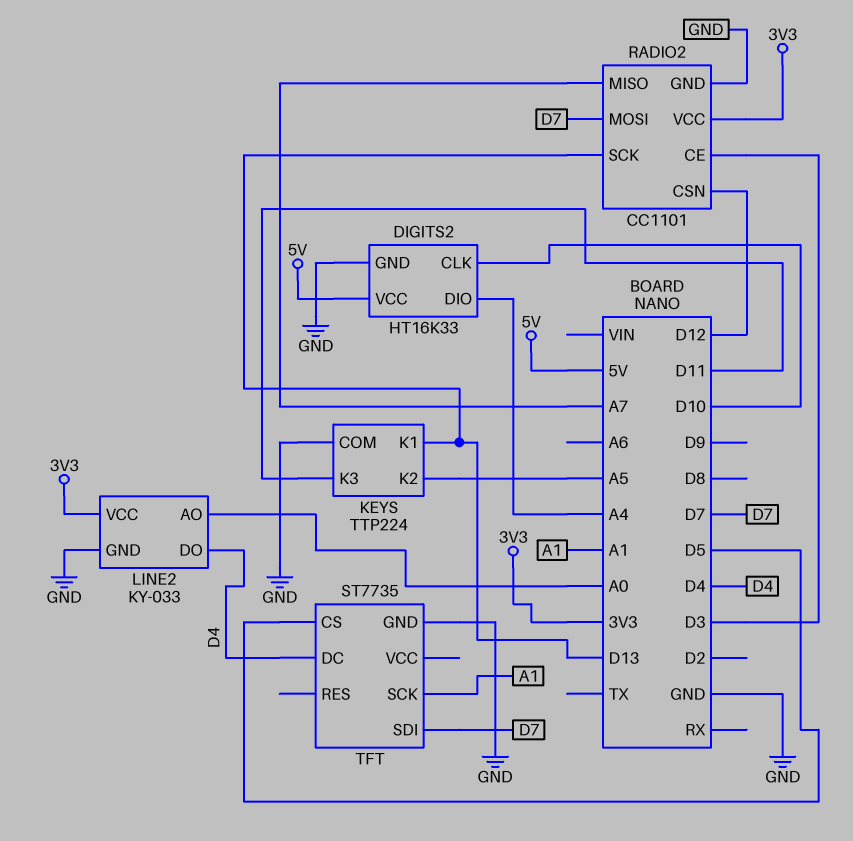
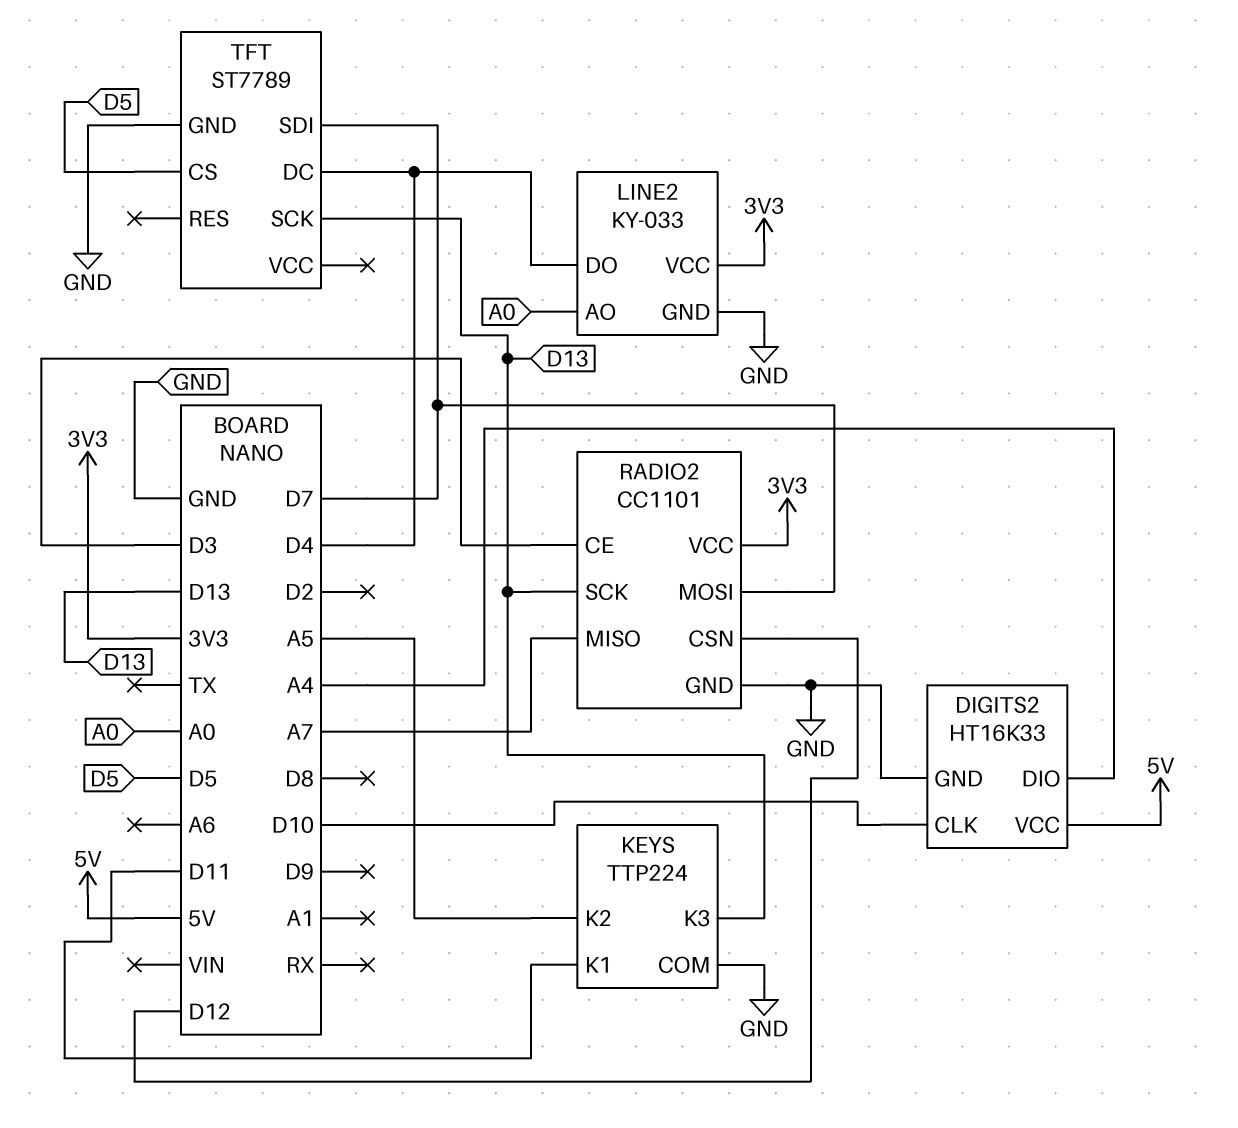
KEYS pin K1: D13 -> D11
KEYS pin K3: D11 -> D13
TFT: ST7735 -> ST7789
TFT pin SCK: A1 -> D13

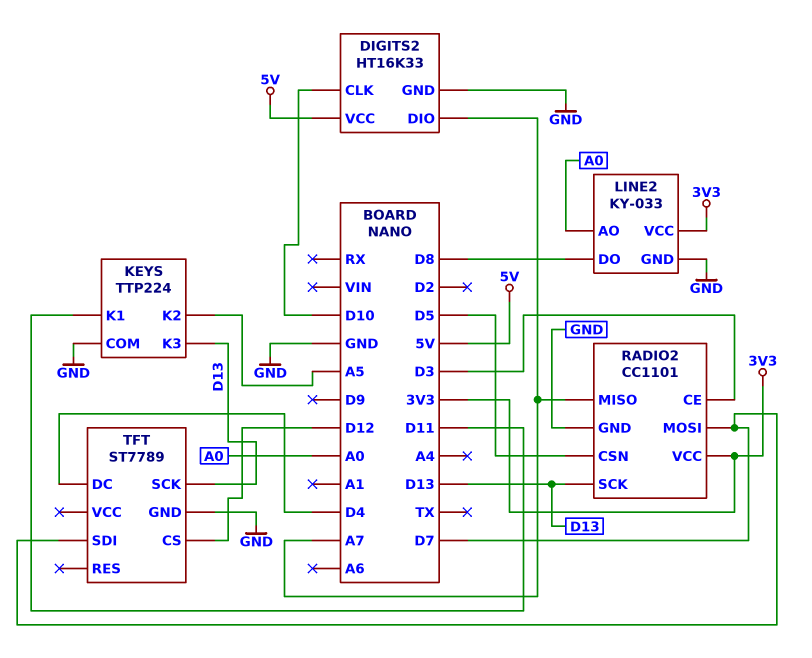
DIGITS2 pin DIO: A4 -> A7
LINE2 pin DO: D4 -> D8
RADIO2 pin CSN: D12 -> D5
TFT pin CS: D5 -> D12

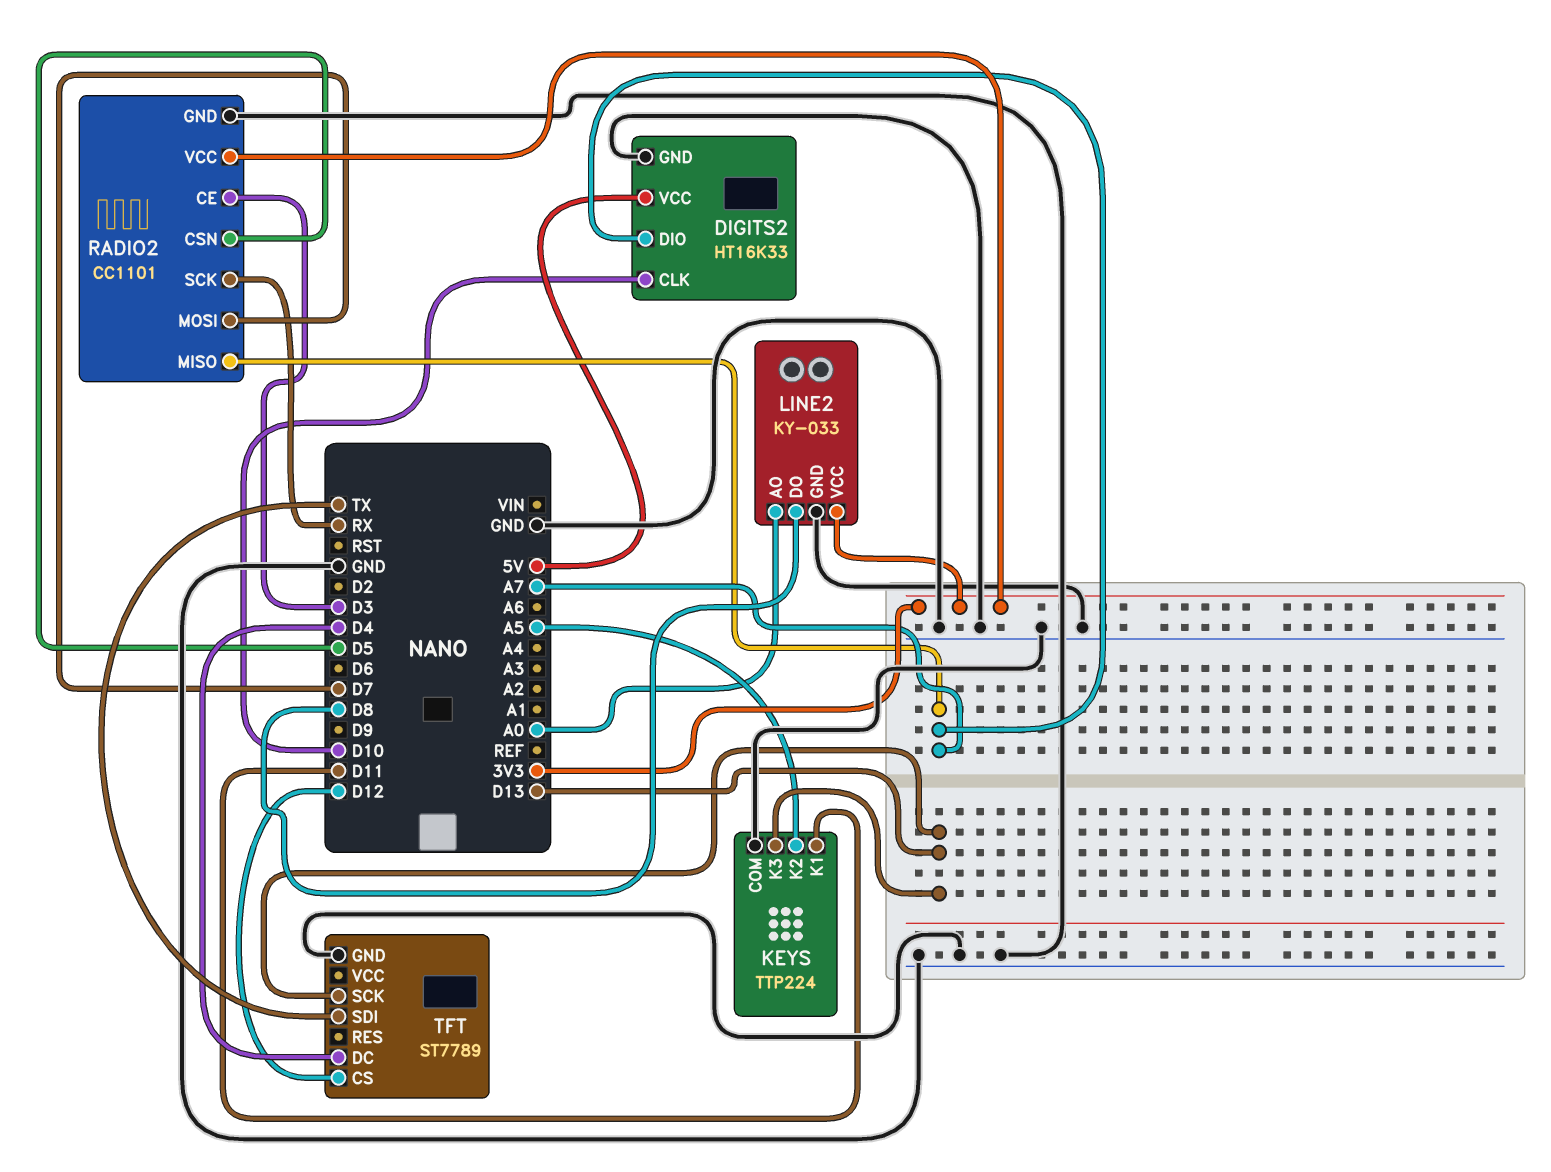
RADIO2 pin SCK: D13 -> RX
TFT pin SDI: D7 -> TX

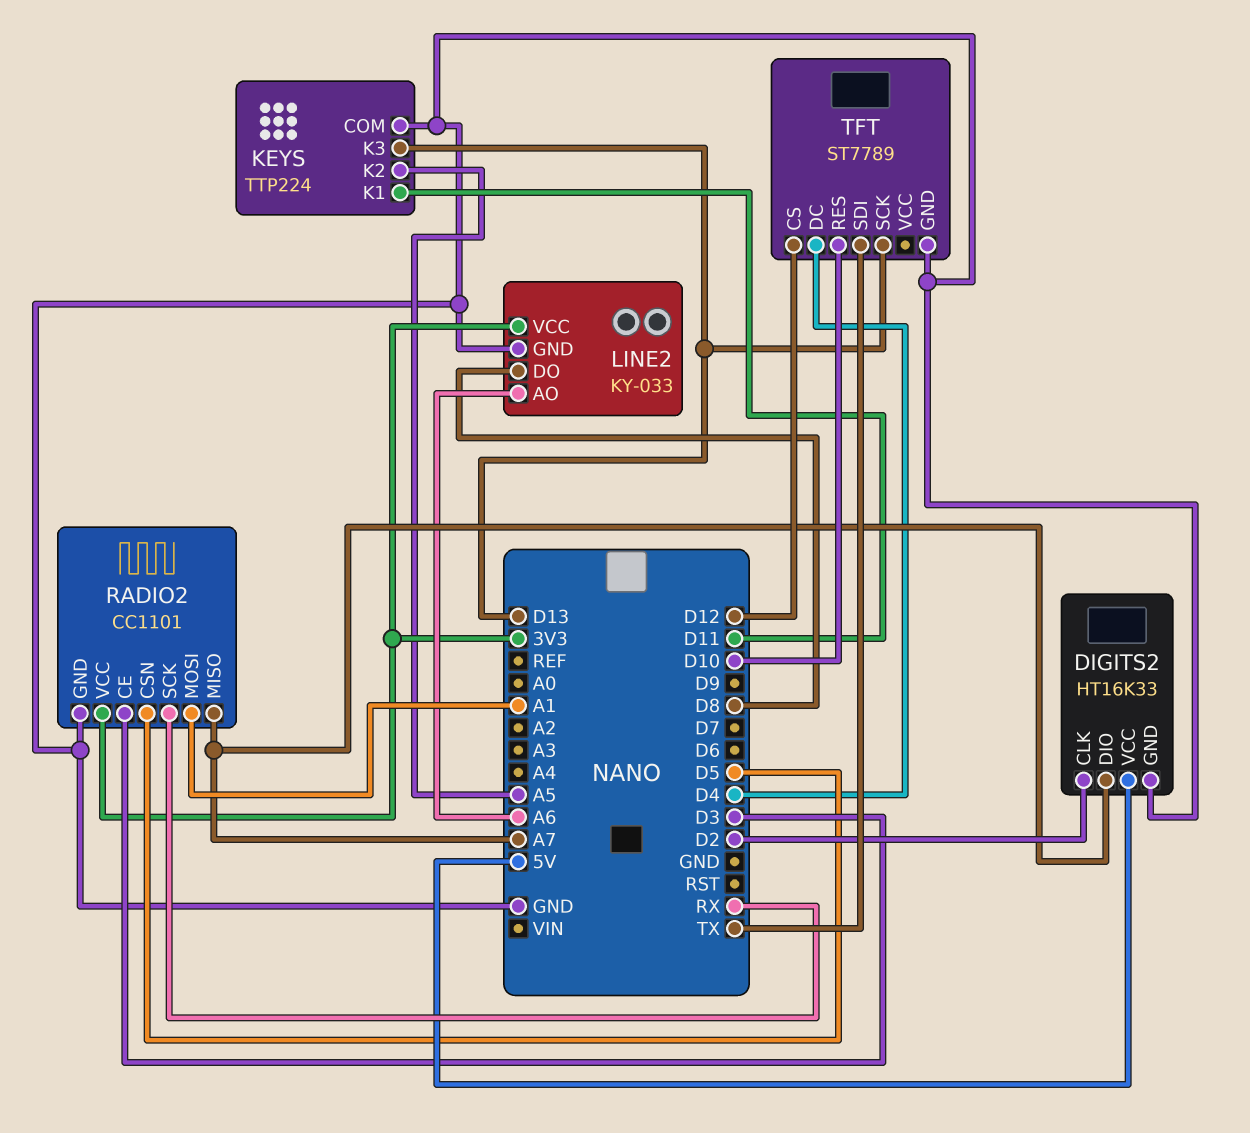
DIGITS2 pin CLK: D10 -> D2
LINE2 pin AO: A0 -> A6
RADIO2 pin MOSI: D7 -> A1
TFT pin RES: none -> D10

